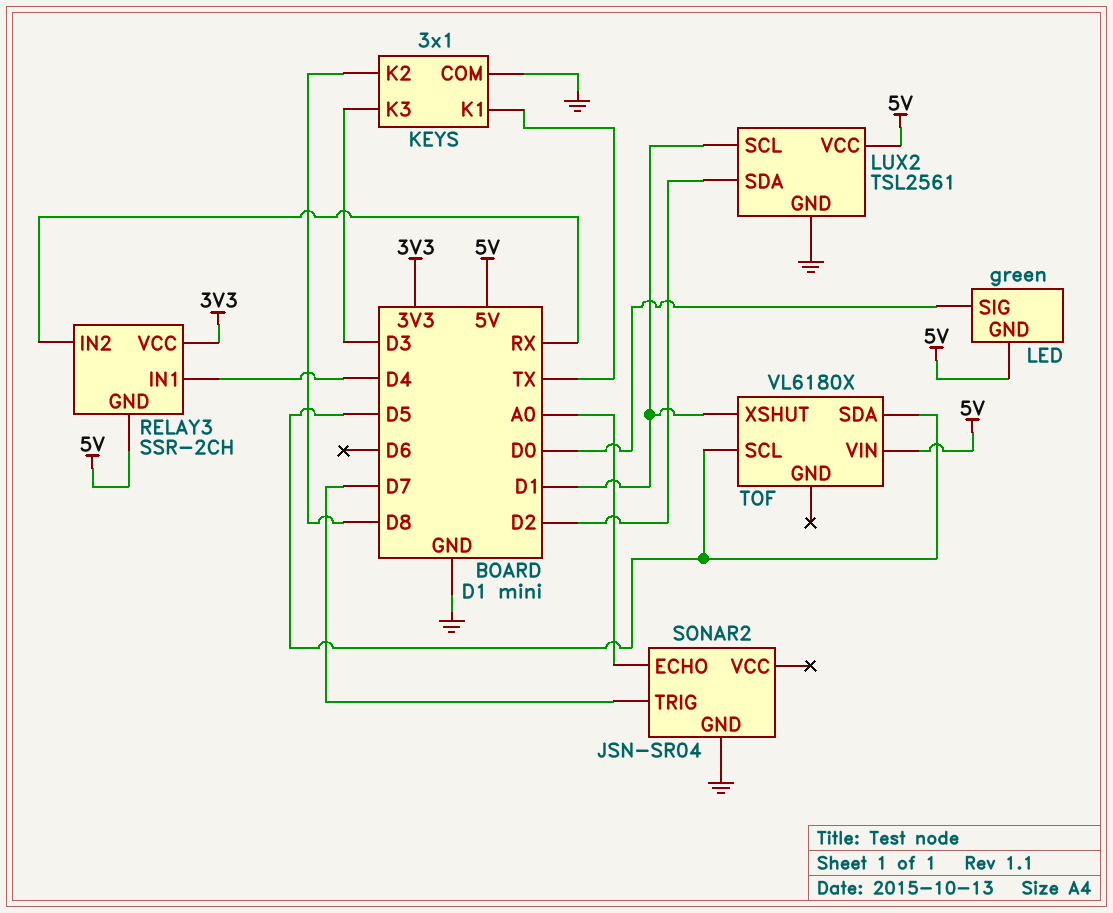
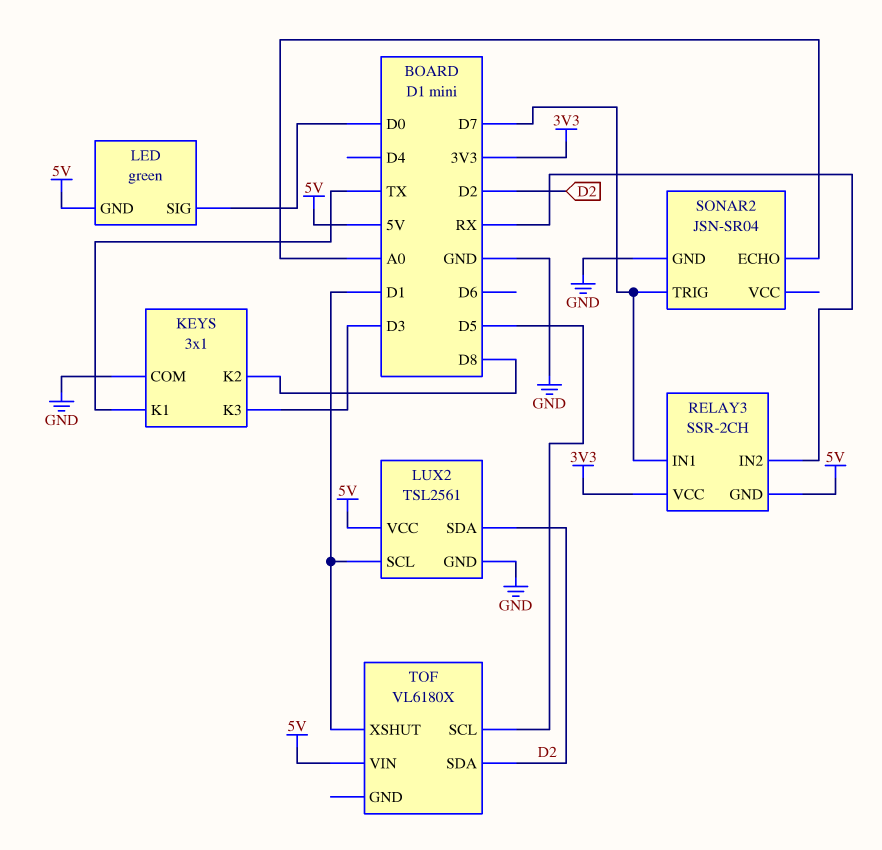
RELAY3 pin IN1: D4 -> D7
TOF pin SDA: D5 -> D2

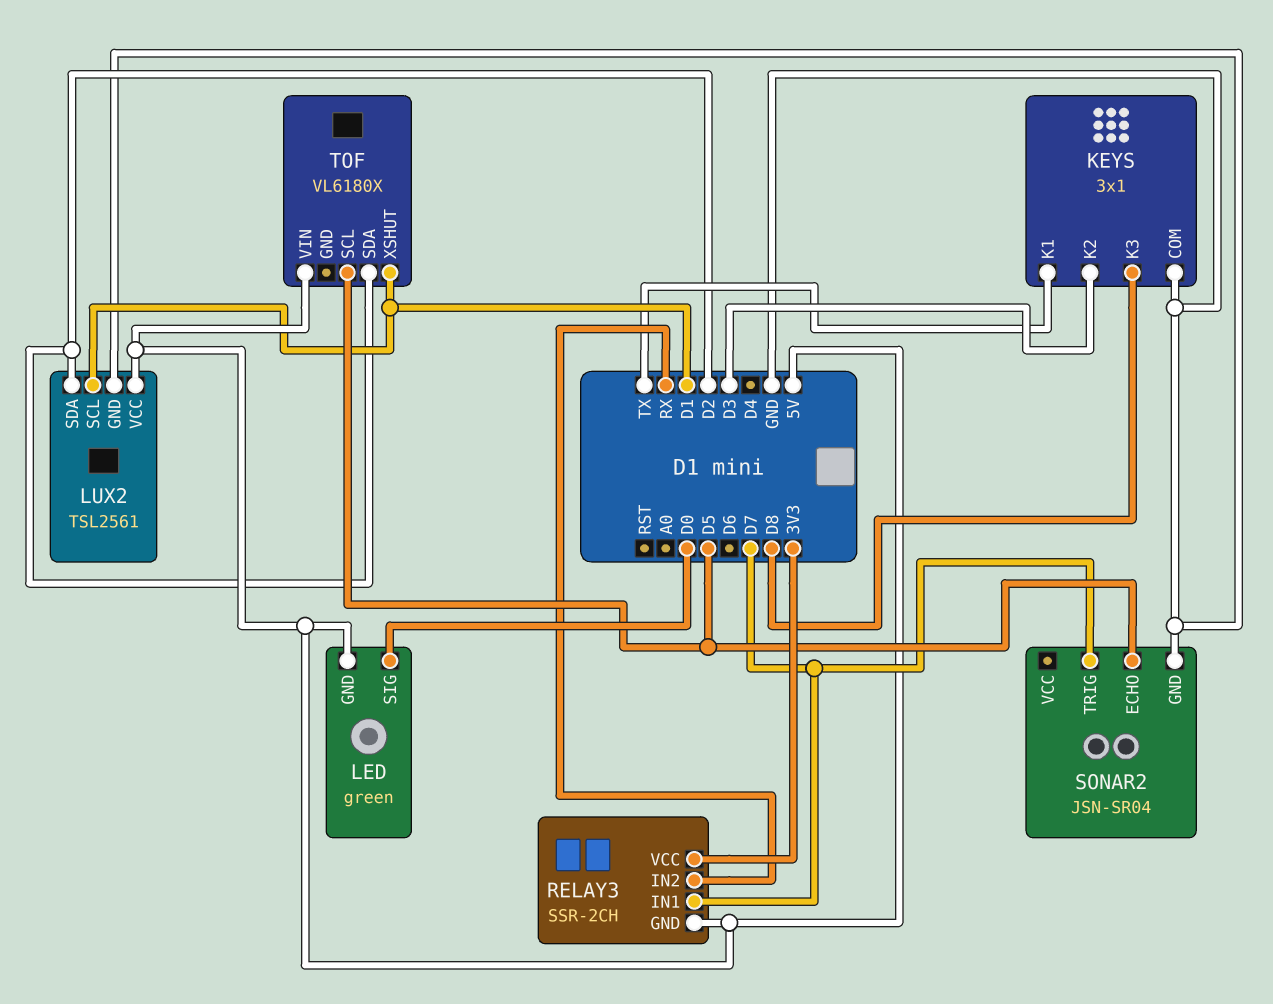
KEYS pin K2: D8 -> D3
KEYS pin K3: D3 -> D8
SONAR2 pin ECHO: A0 -> D5

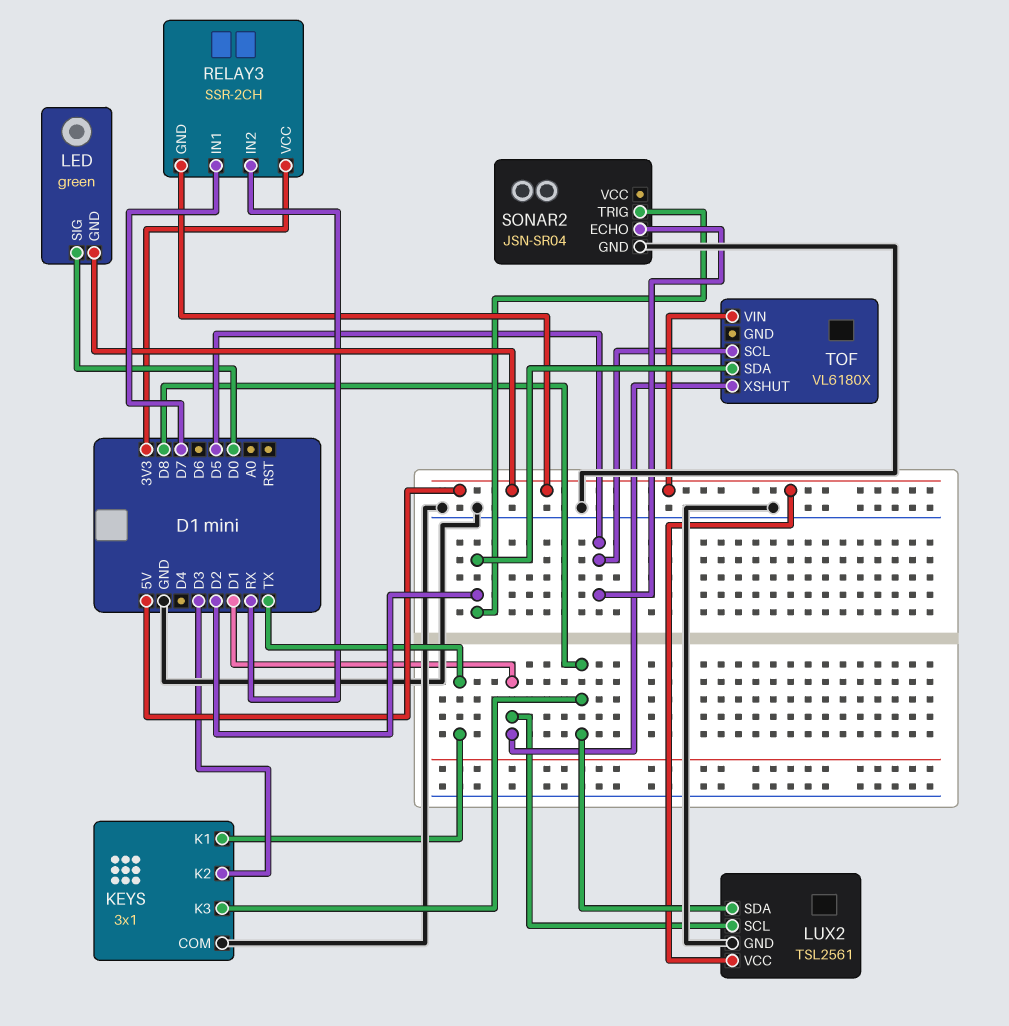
LUX2 pin SDA: D2 -> D8
SONAR2 pin TRIG: D7 -> D2

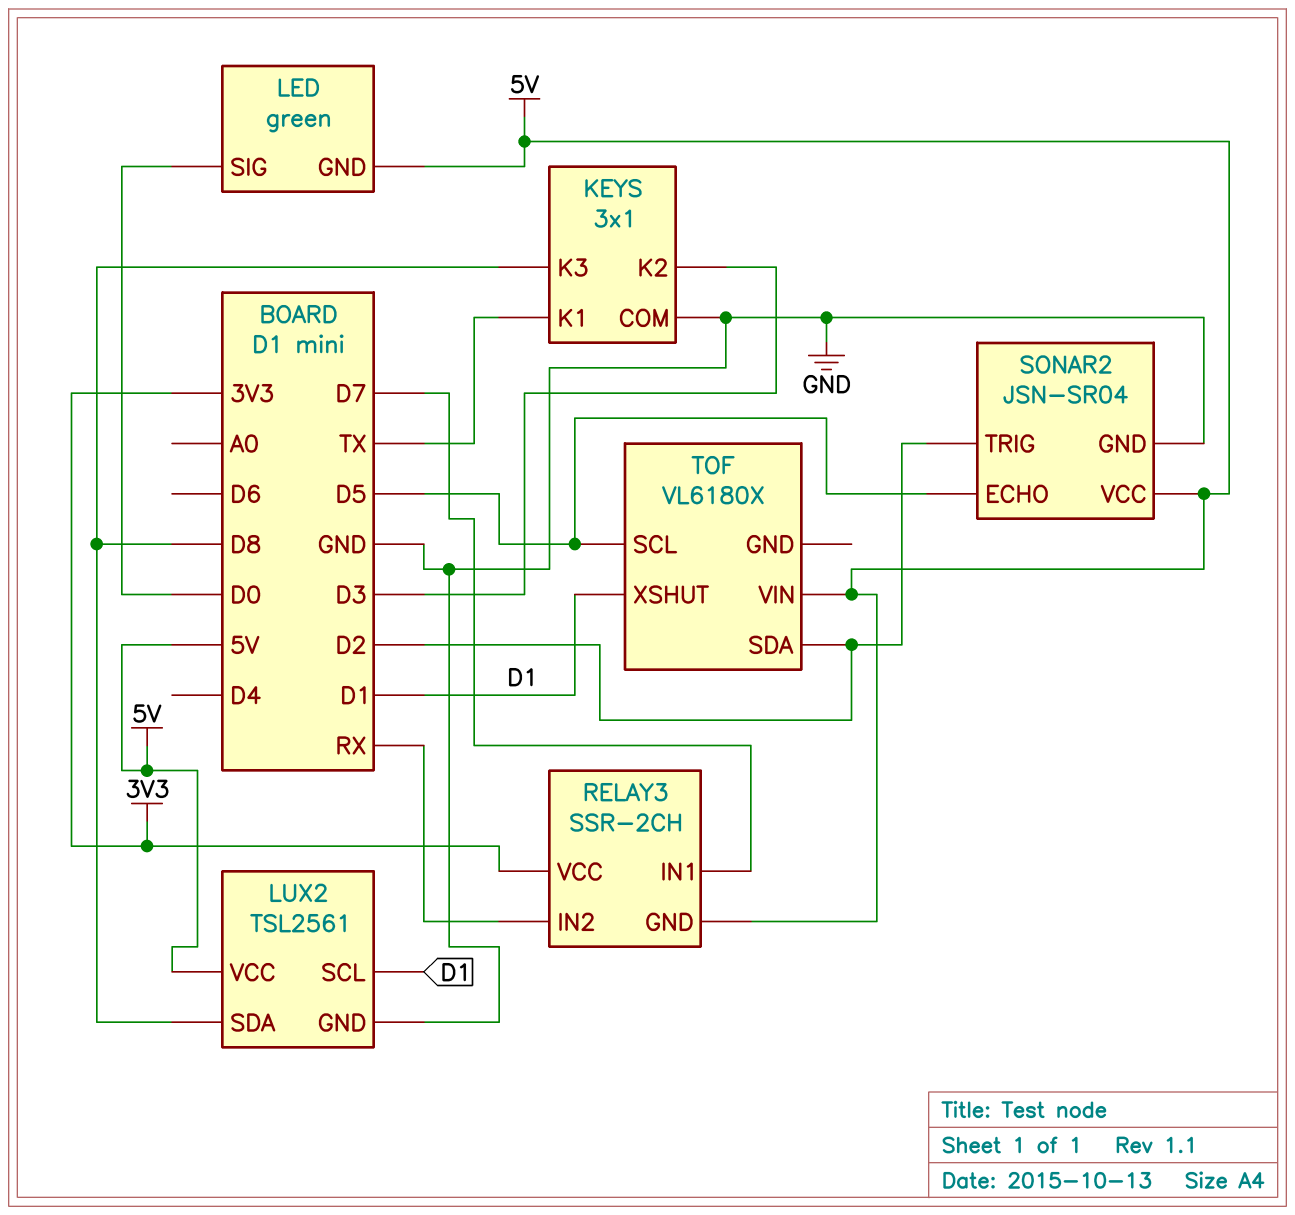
SONAR2 pin VCC: none -> 5V

